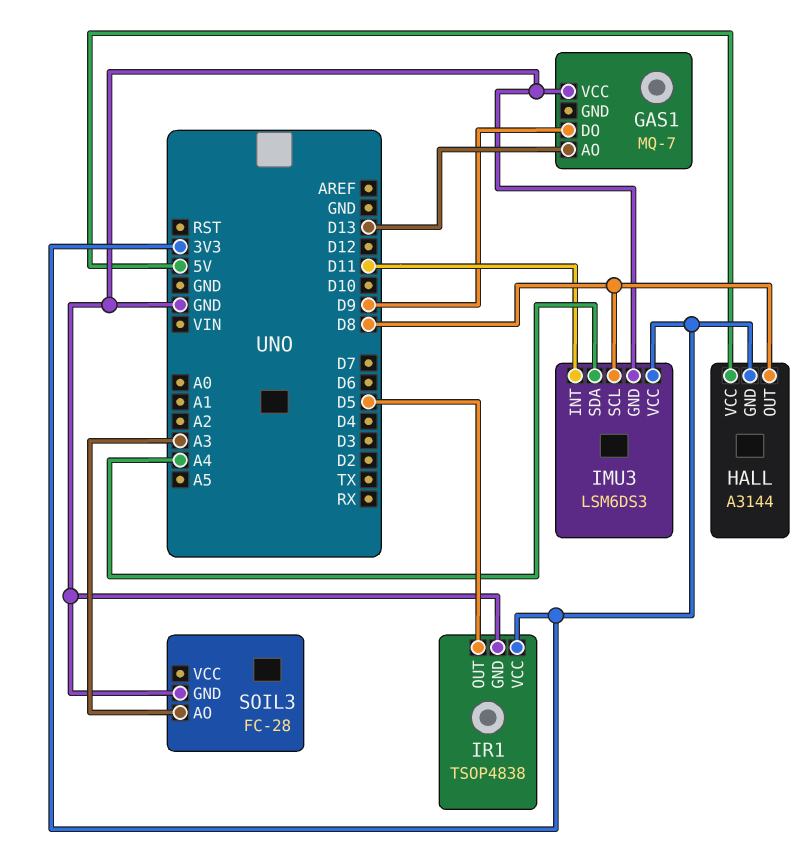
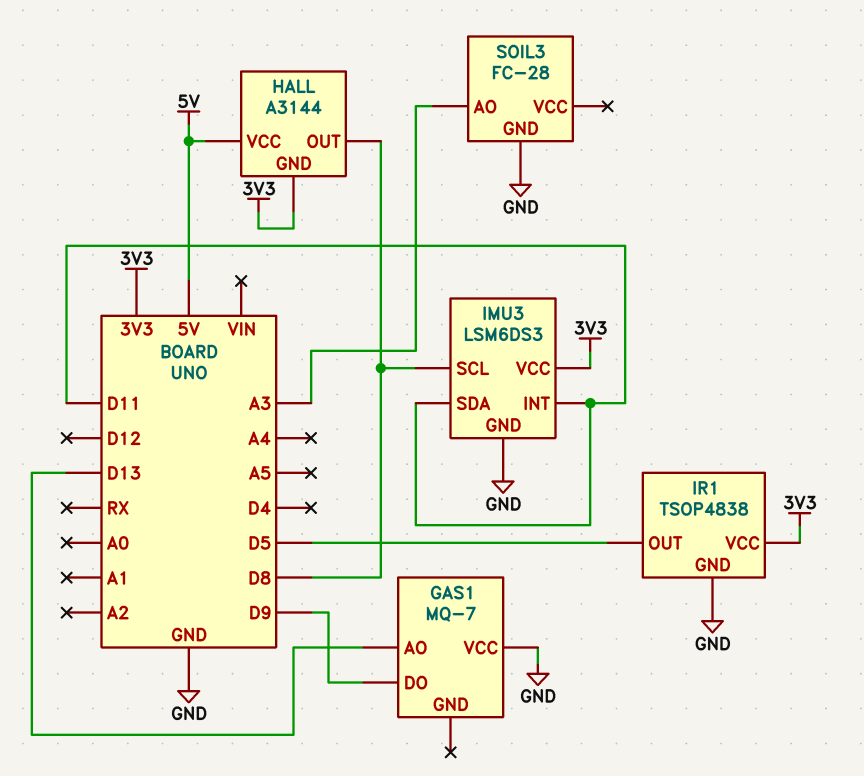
IMU3 pin SDA: A4 -> D11

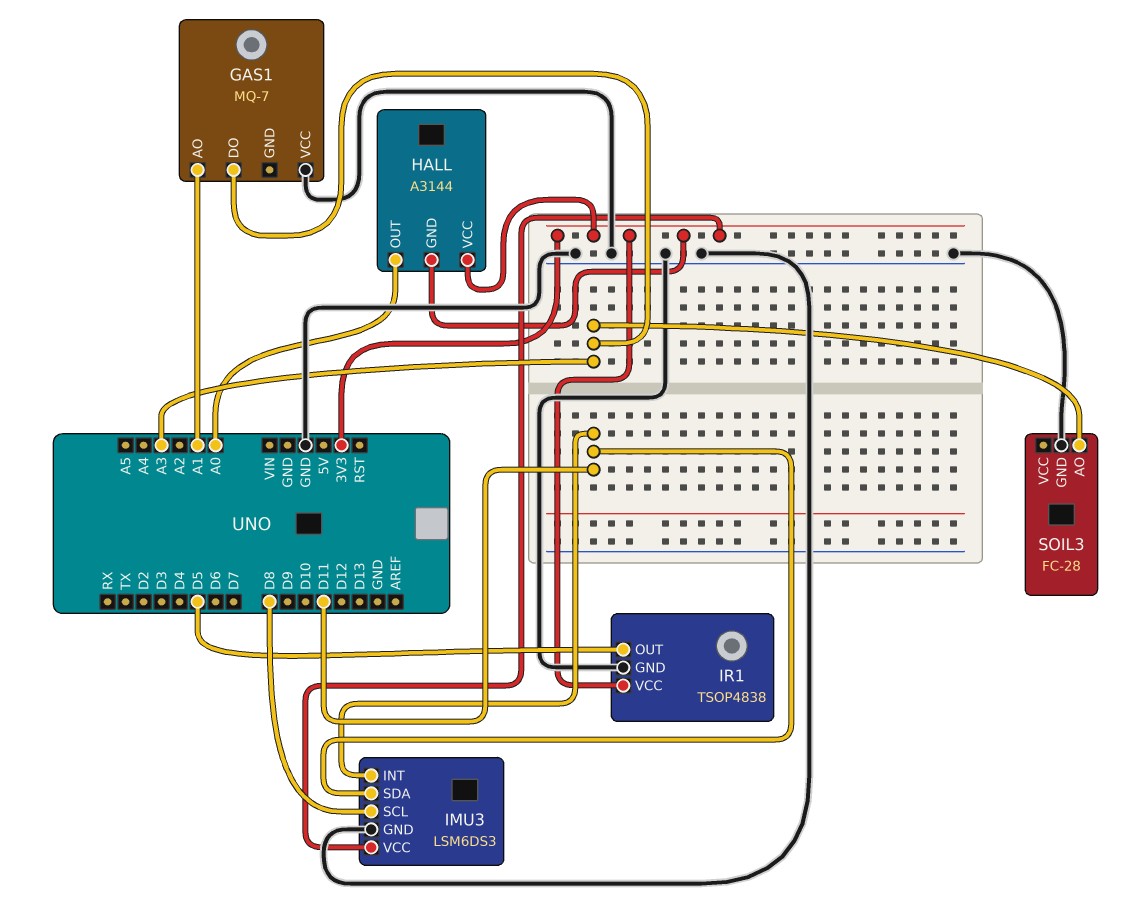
GAS1 pin AO: D13 -> A1
GAS1 pin DO: D9 -> A3
HALL pin OUT: D8 -> A0
HALL pin VCC: 5V -> 3V3

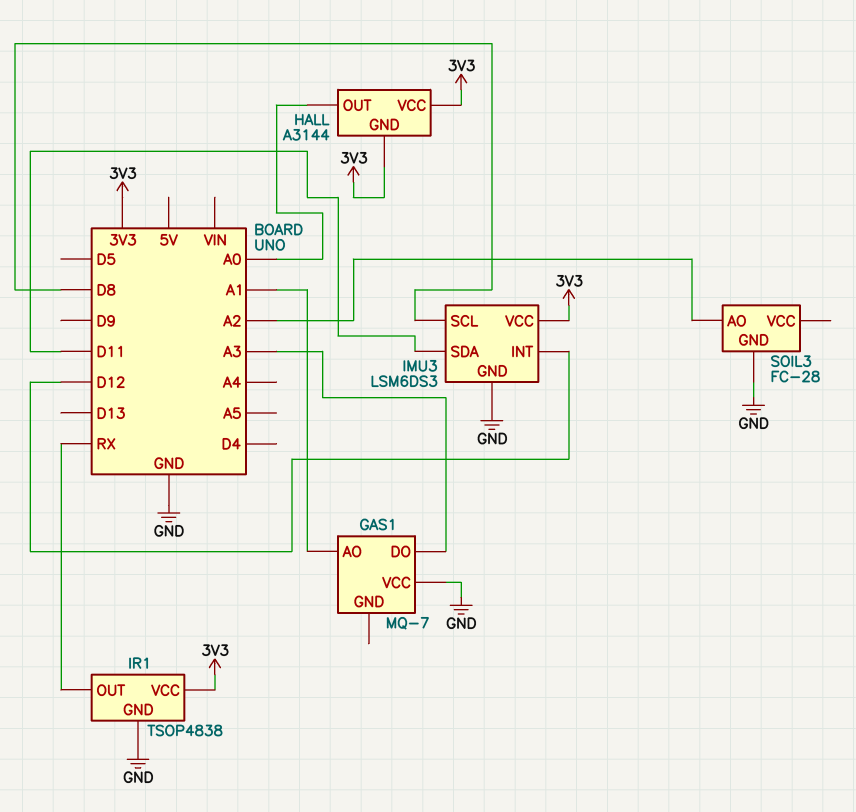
IMU3 pin INT: D11 -> D12
IR1 pin OUT: D5 -> RX
SOIL3 pin AO: A3 -> A2

